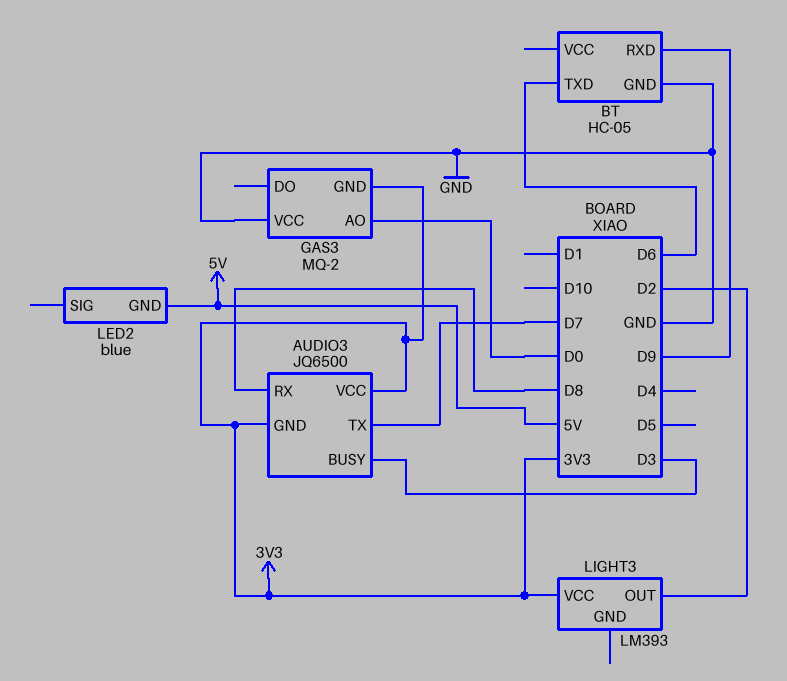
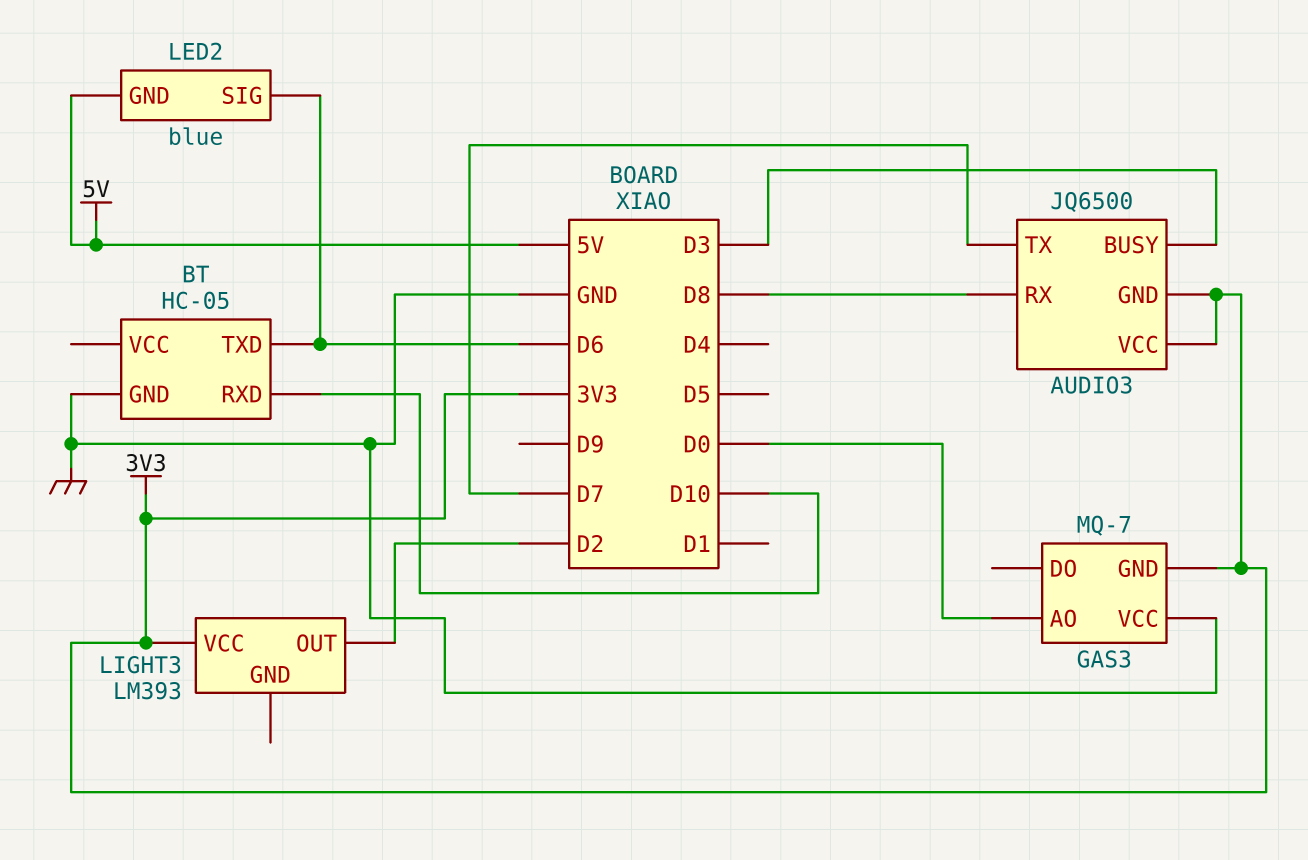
BT pin RXD: D9 -> D10
GAS3: MQ-2 -> MQ-7
LED2 pin SIG: none -> D6

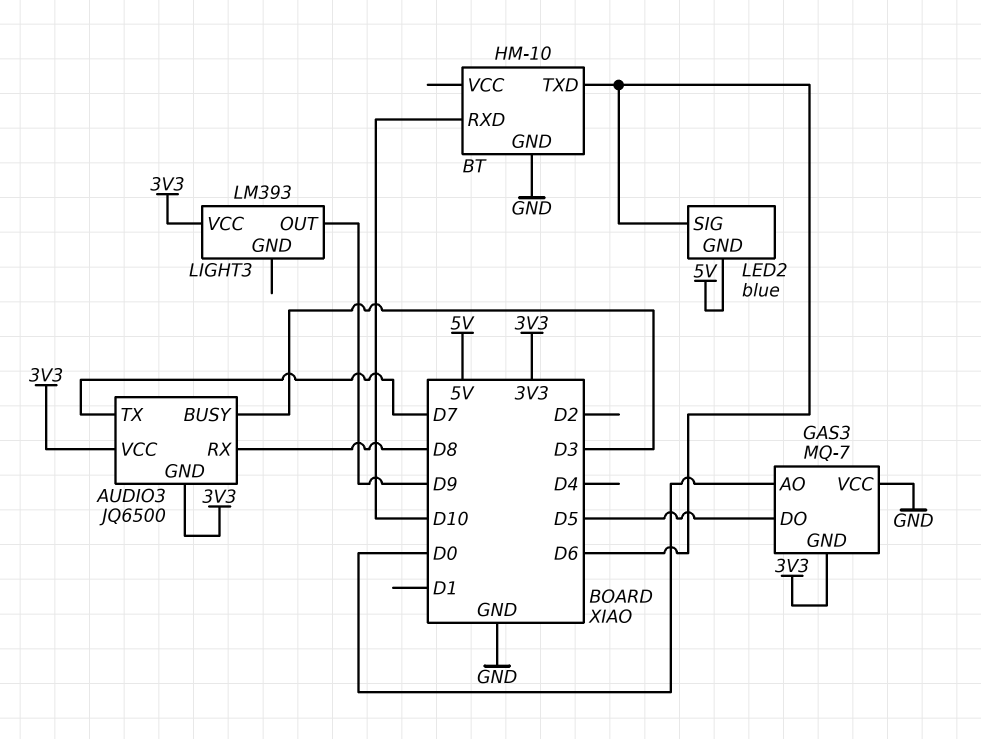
BT: HC-05 -> HM-10
GAS3 pin DO: none -> D5
LIGHT3 pin OUT: D2 -> D9

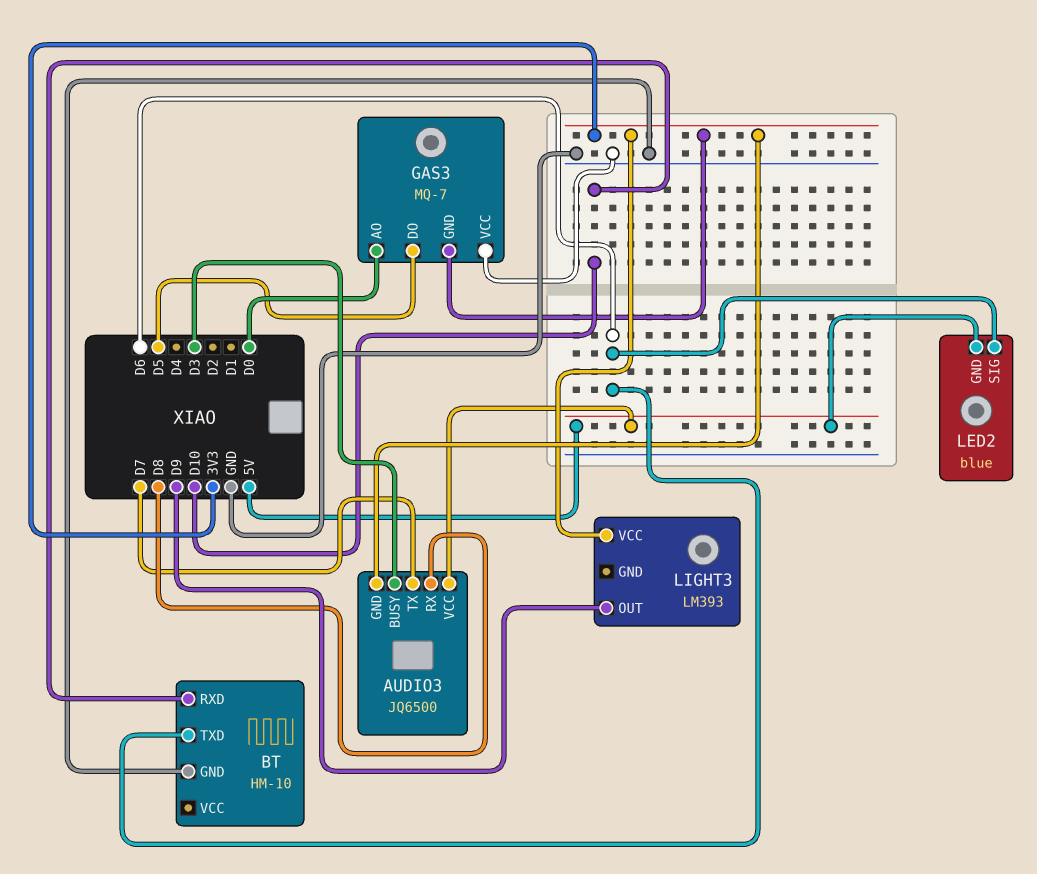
AUDIO3 pin VCC: 3V3 -> 5V

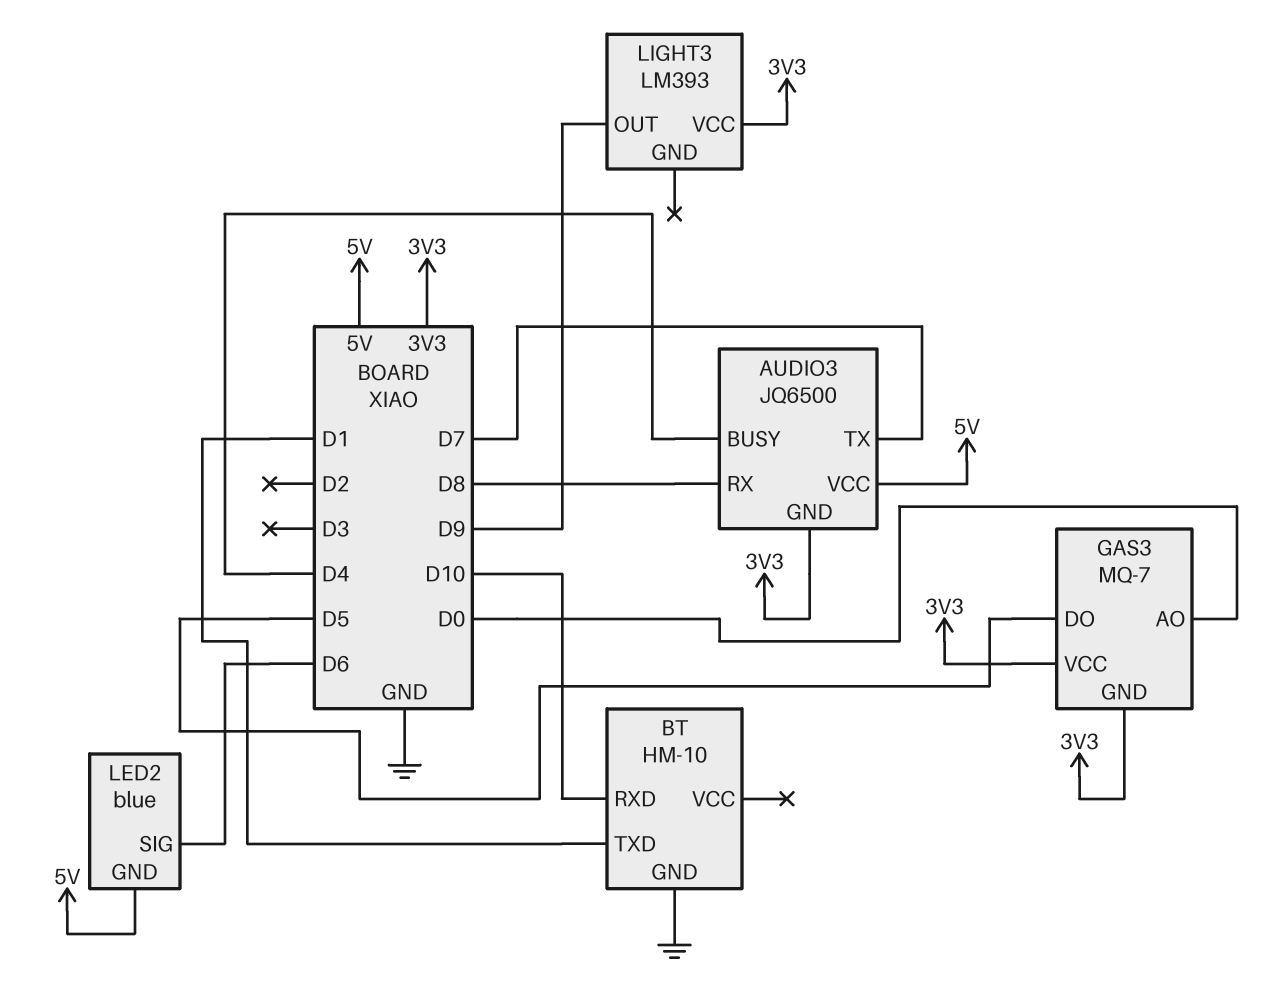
AUDIO3 pin BUSY: D3 -> D4
BT pin TXD: D6 -> D1
GAS3 pin VCC: GND -> 3V3

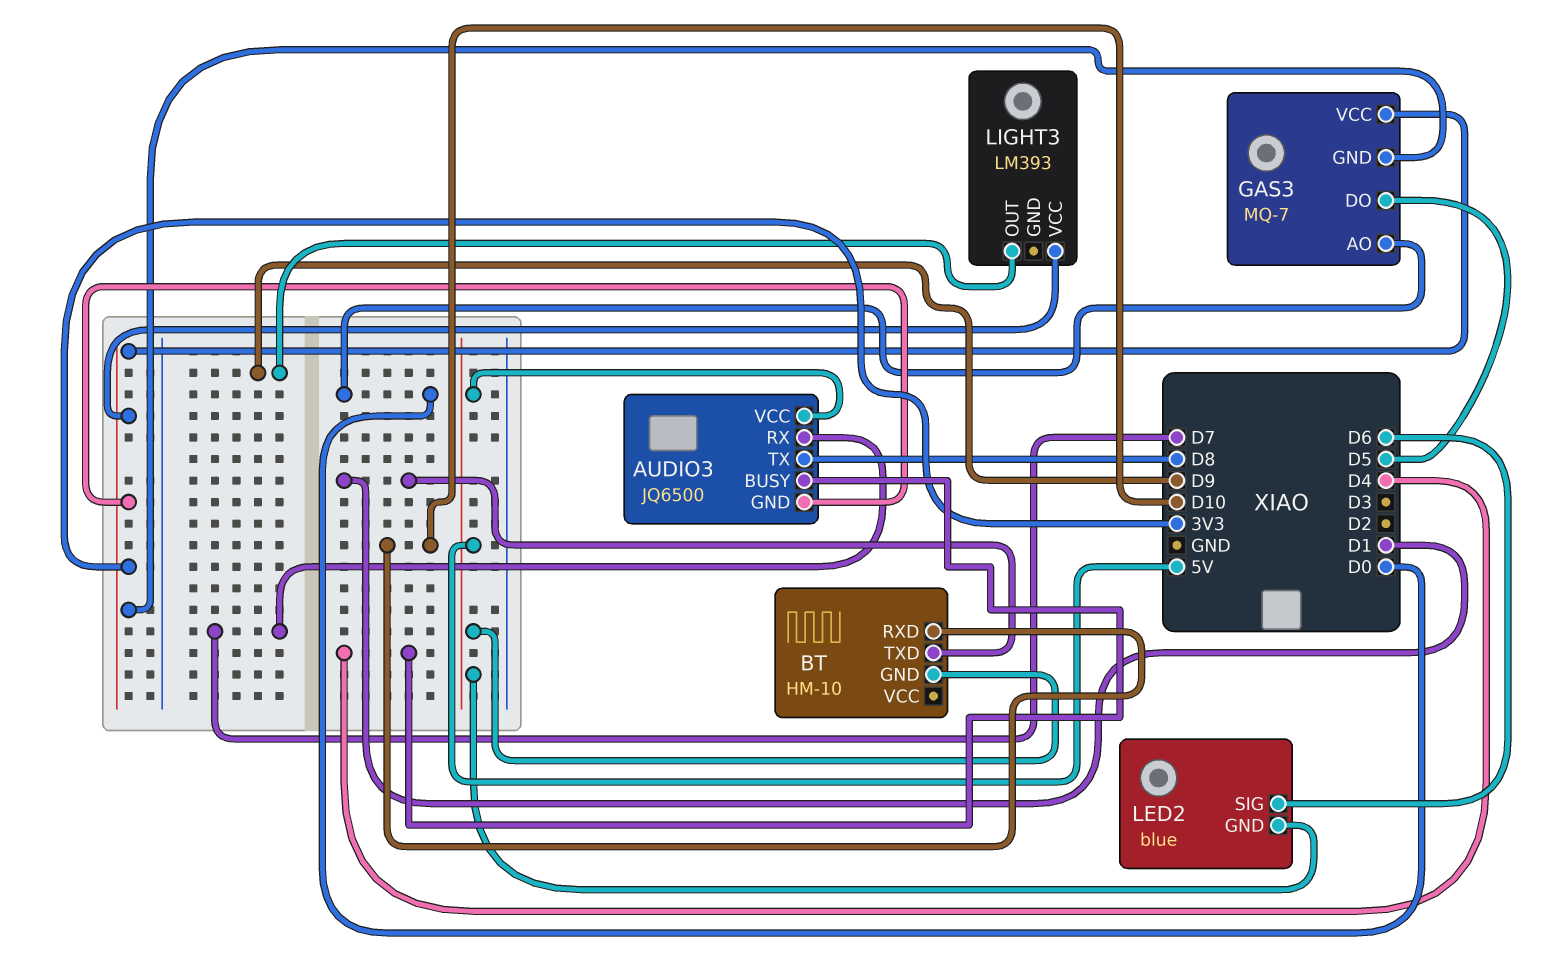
AUDIO3 pin RX: D8 -> D7
AUDIO3 pin TX: D7 -> D8
BT pin GND: GND -> 5V

